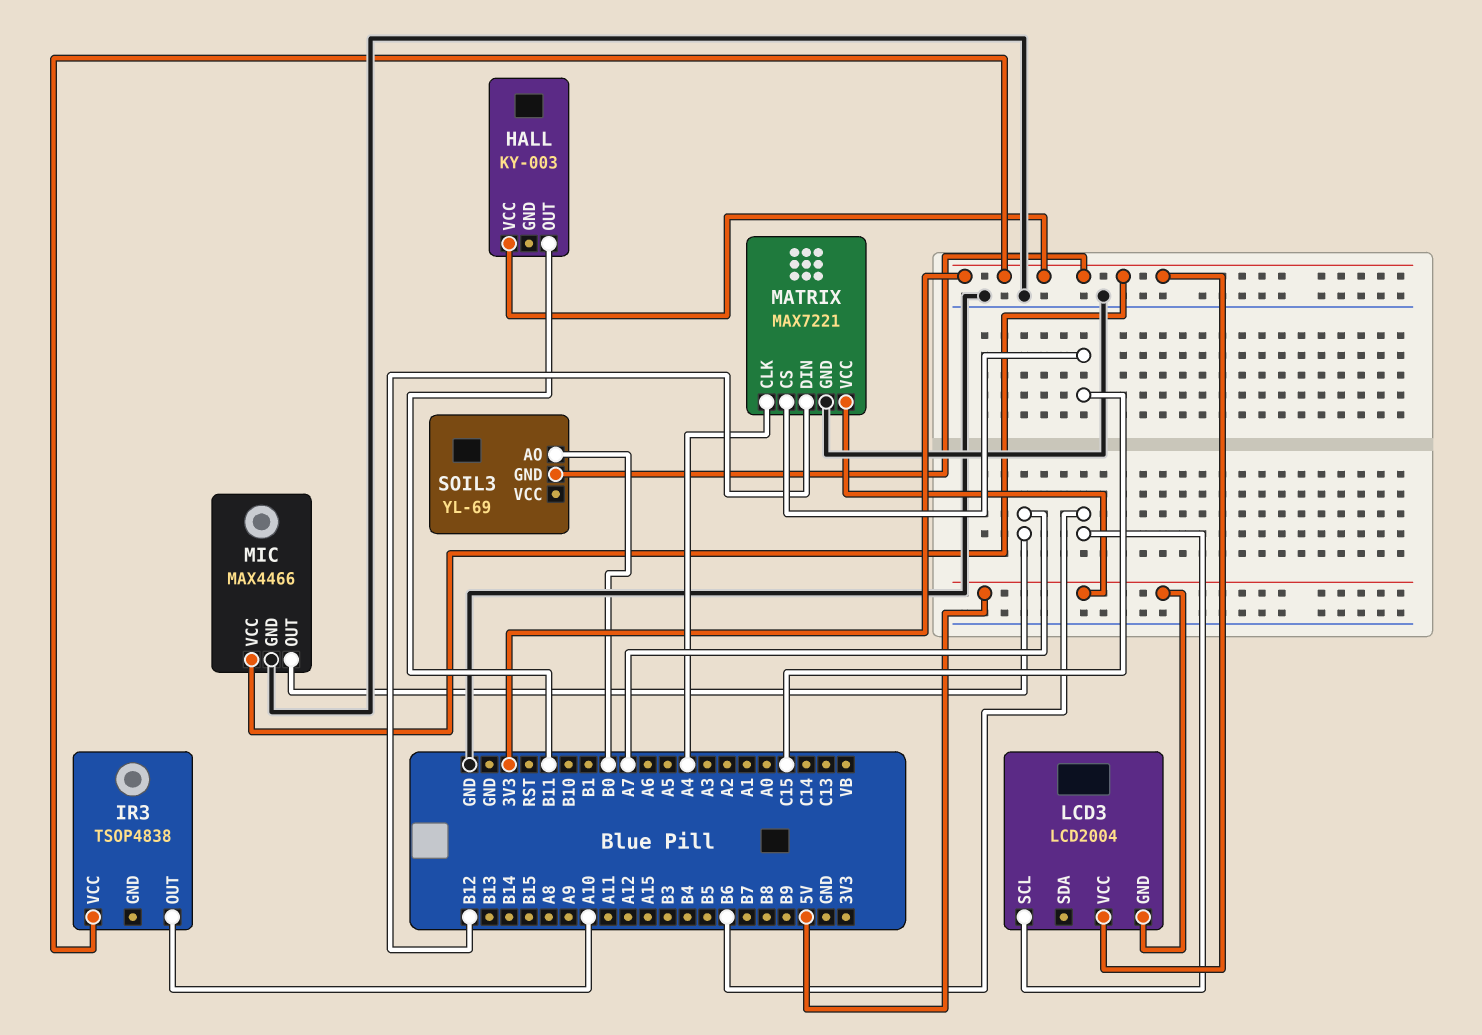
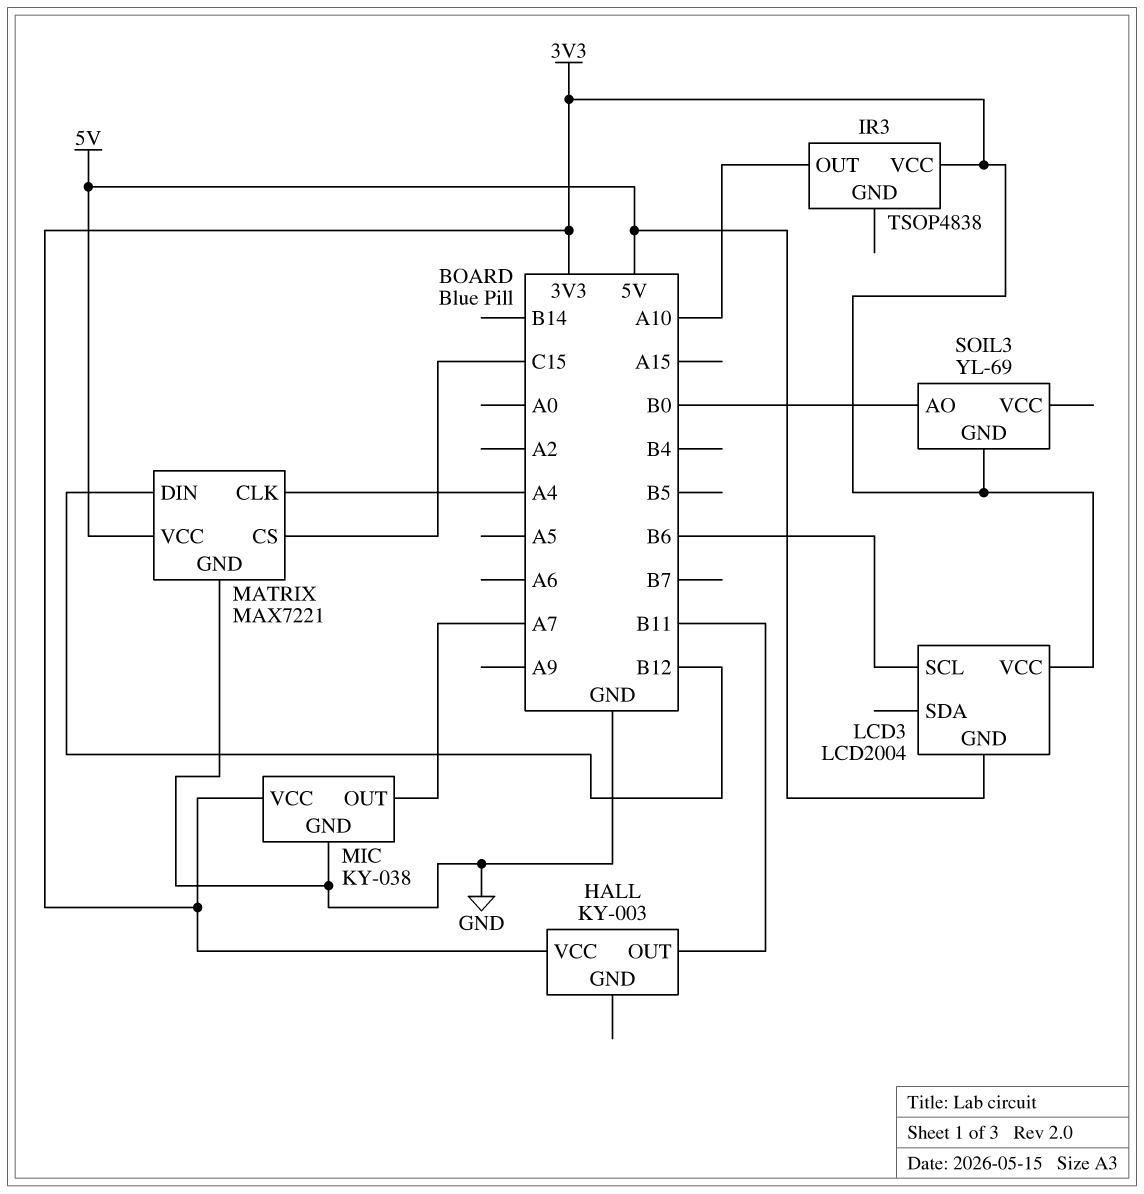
MIC: MAX4466 -> KY-038

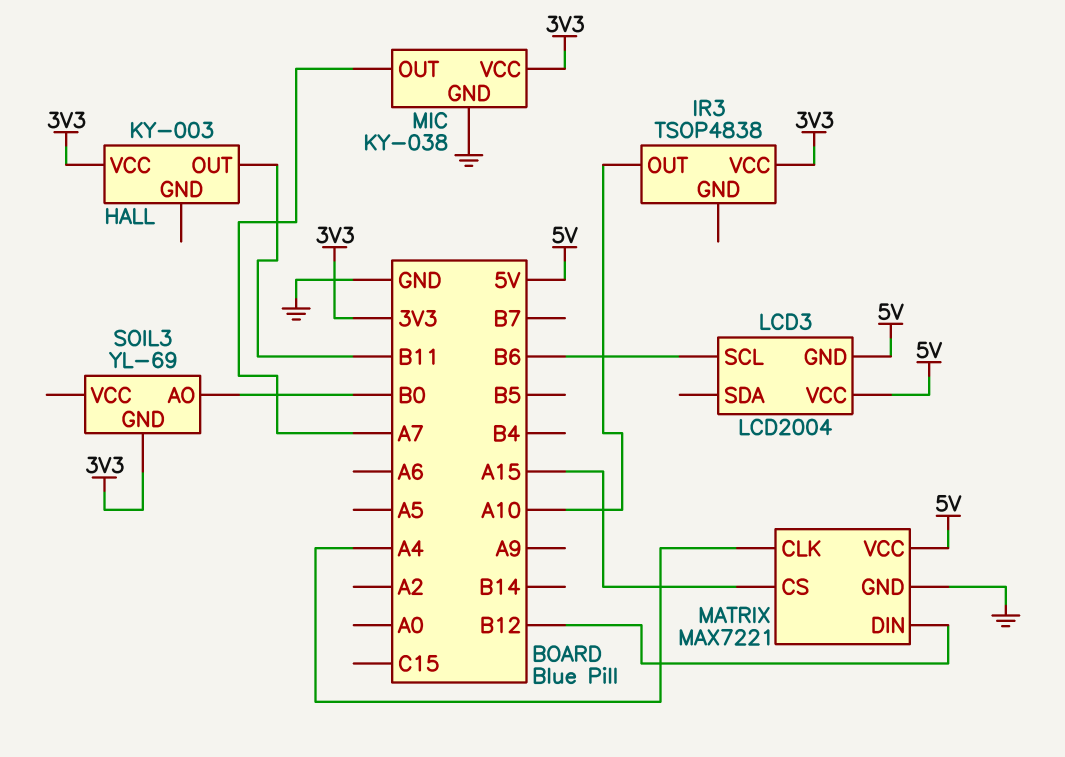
LCD3 pin VCC: 3V3 -> 5V
MATRIX pin CS: C15 -> A15

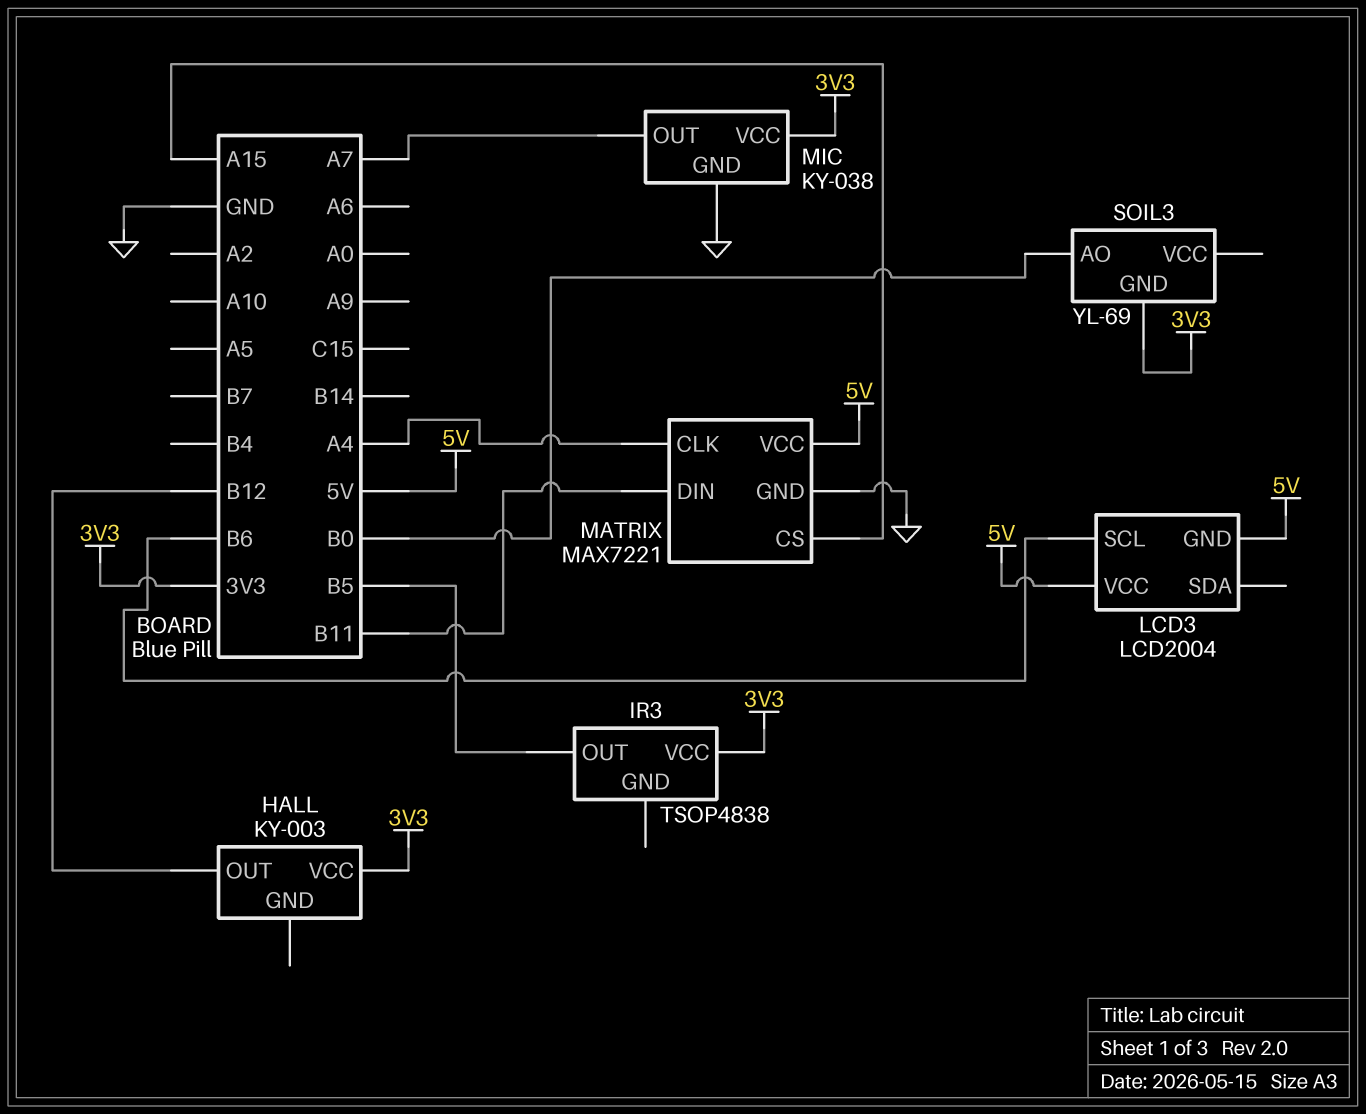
HALL pin OUT: B11 -> B12
IR3 pin OUT: A10 -> B5
MATRIX pin DIN: B12 -> B11

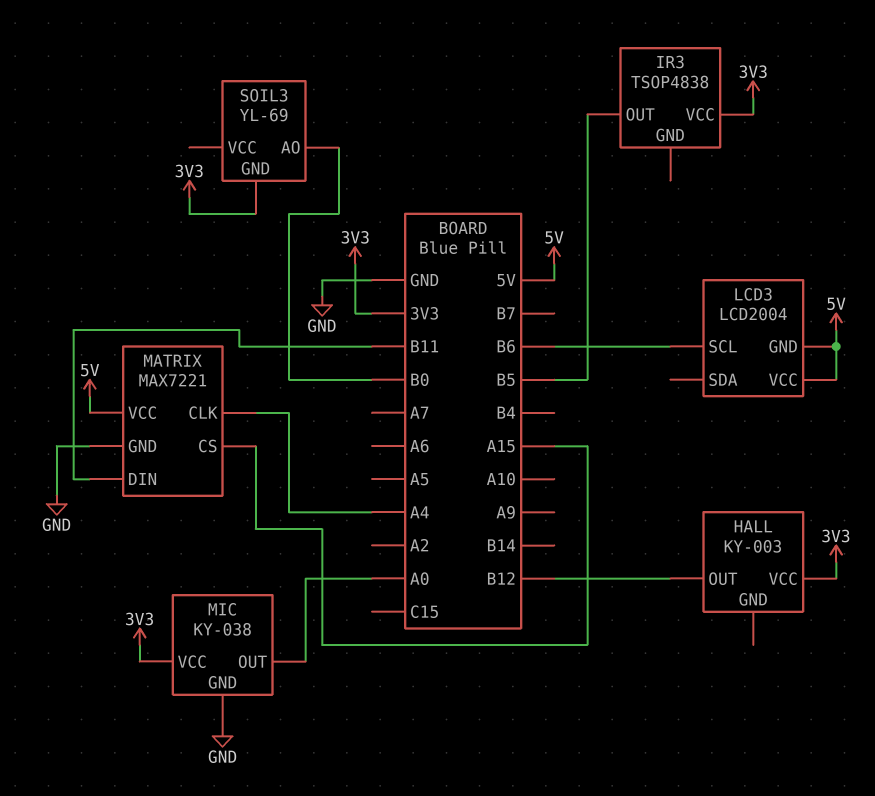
MIC pin OUT: A7 -> A0

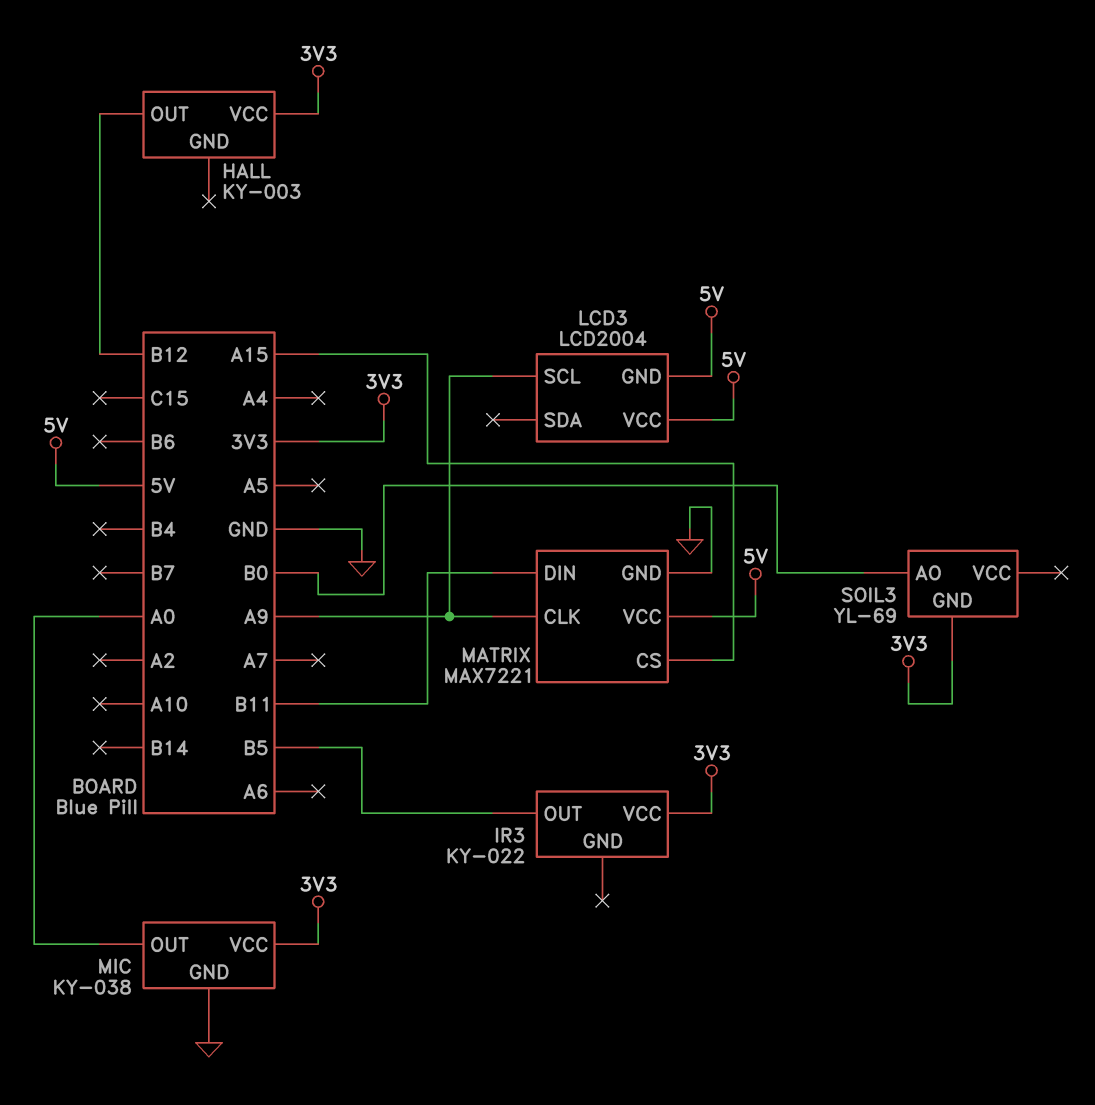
IR3: TSOP4838 -> KY-022
LCD3 pin SCL: B6 -> A9
MATRIX pin CLK: A4 -> A9

